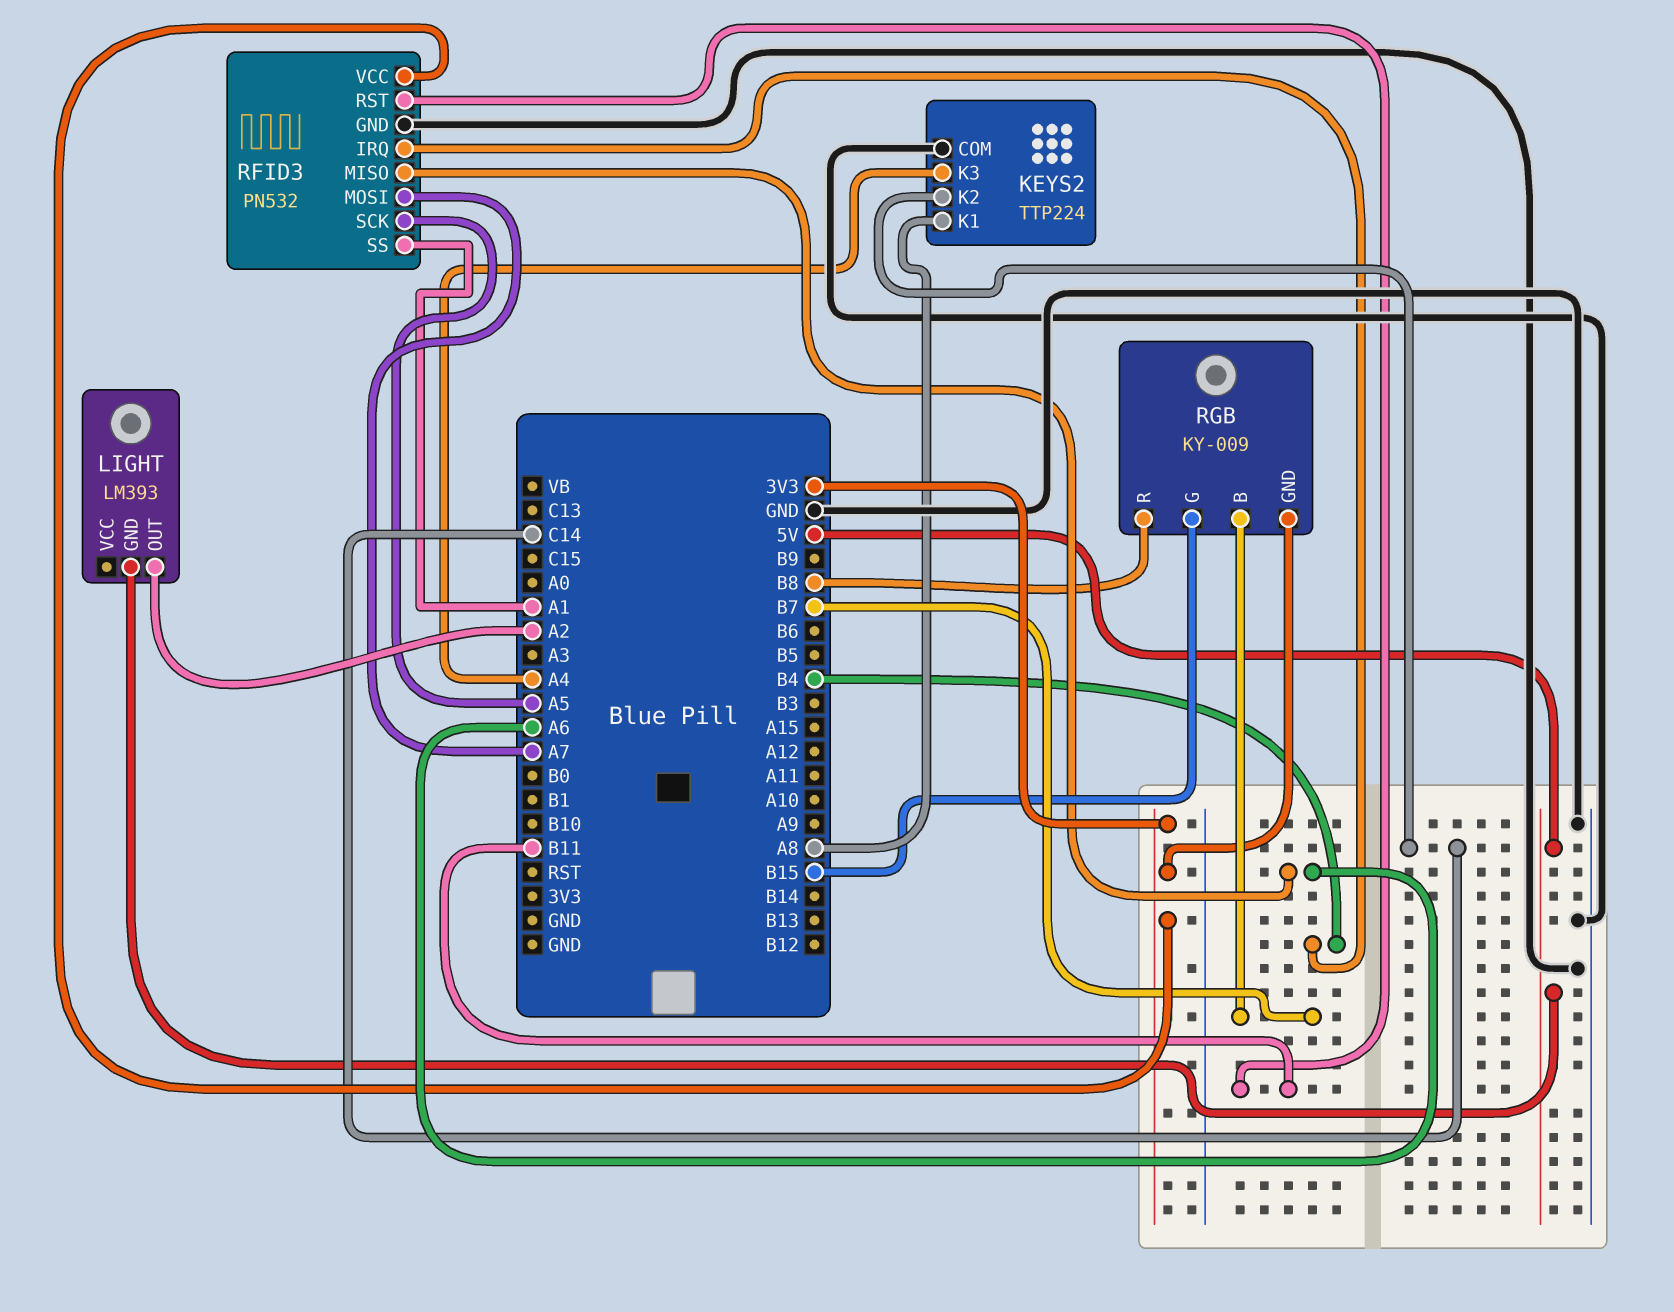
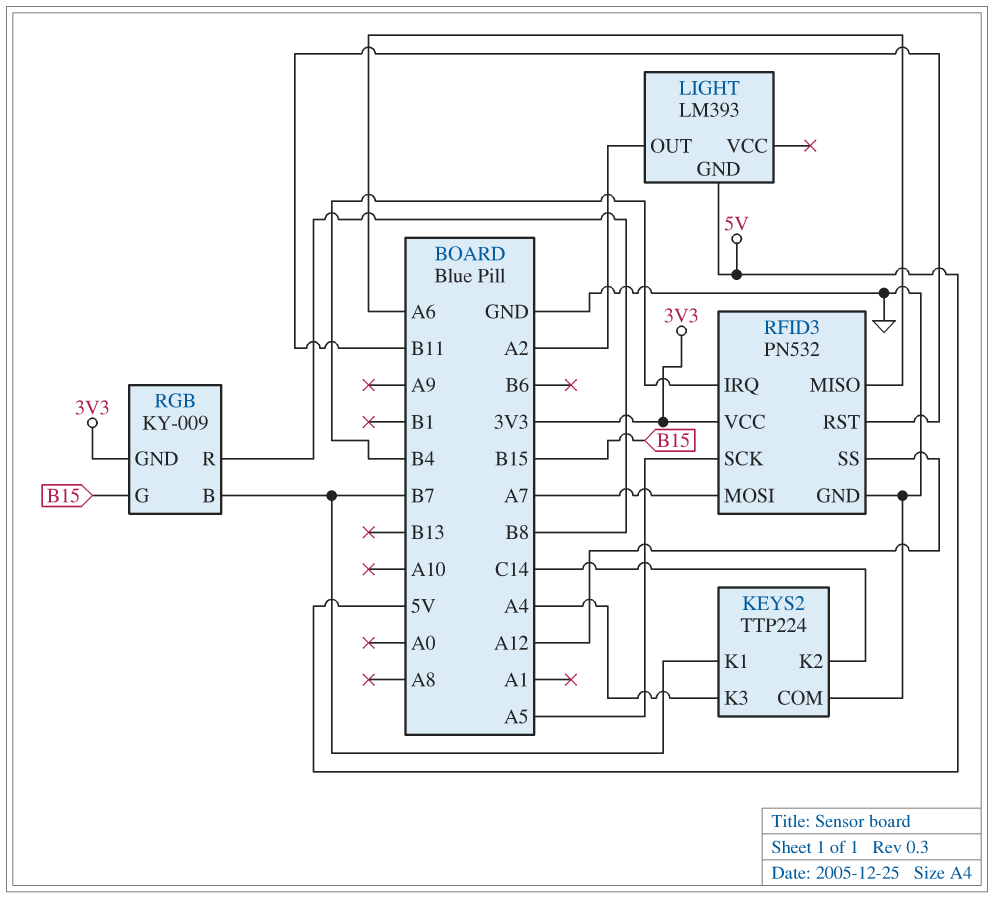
KEYS2 pin K1: A8 -> B7
RFID3 pin SS: A1 -> A12

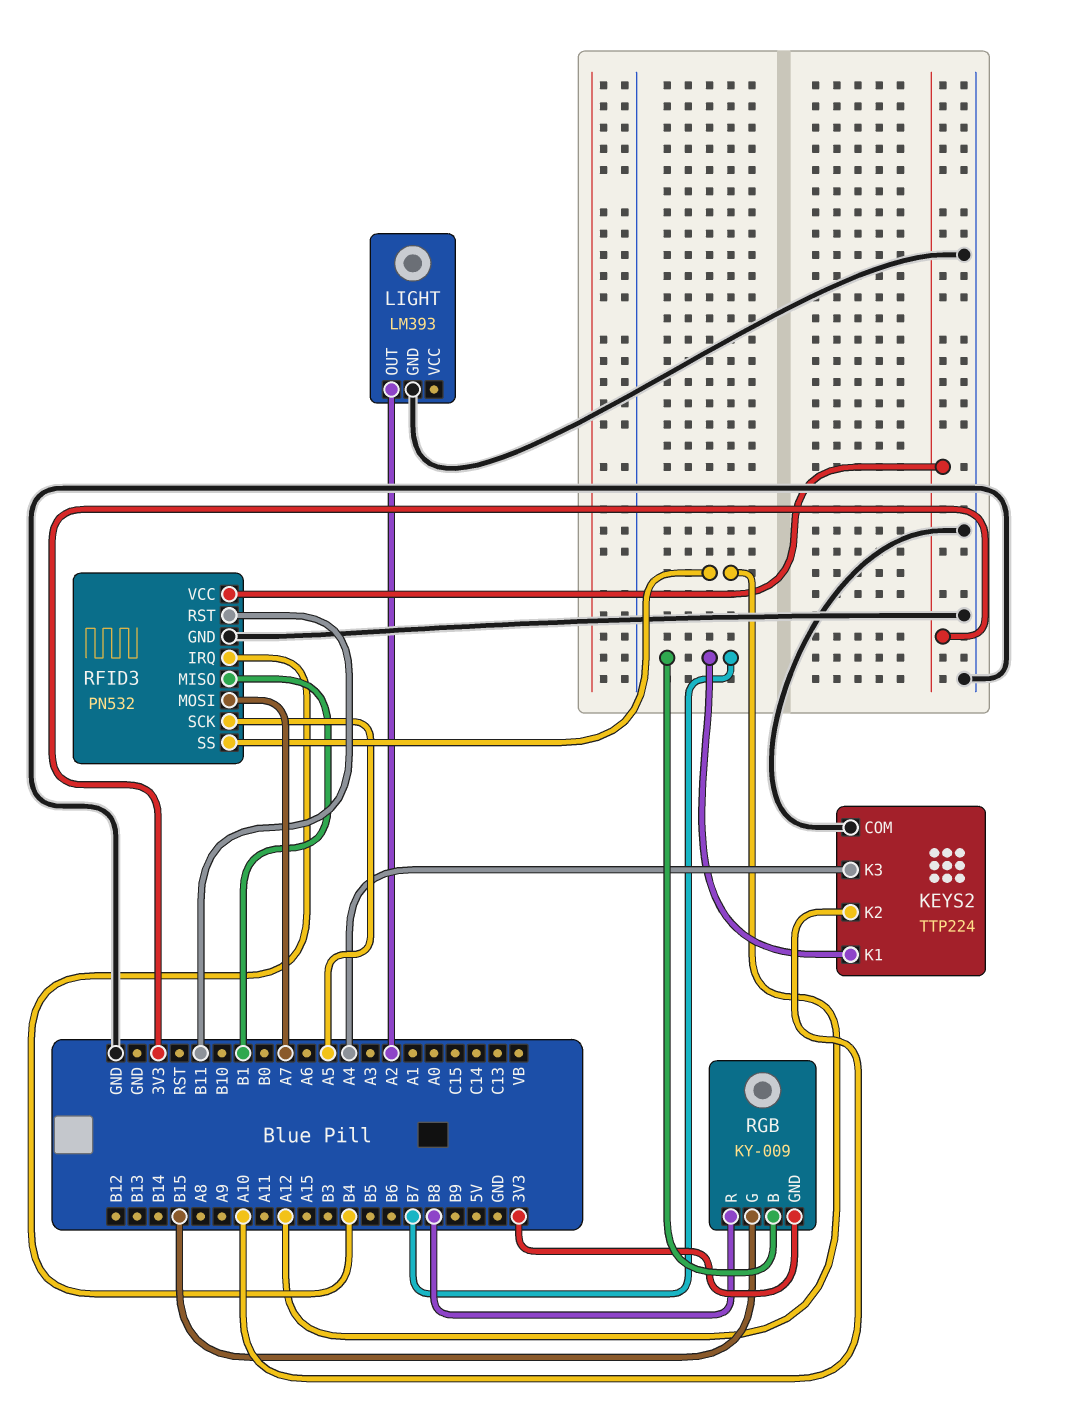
KEYS2 pin K2: C14 -> A10
LIGHT pin GND: 5V -> GND
RFID3 pin MISO: A6 -> B1

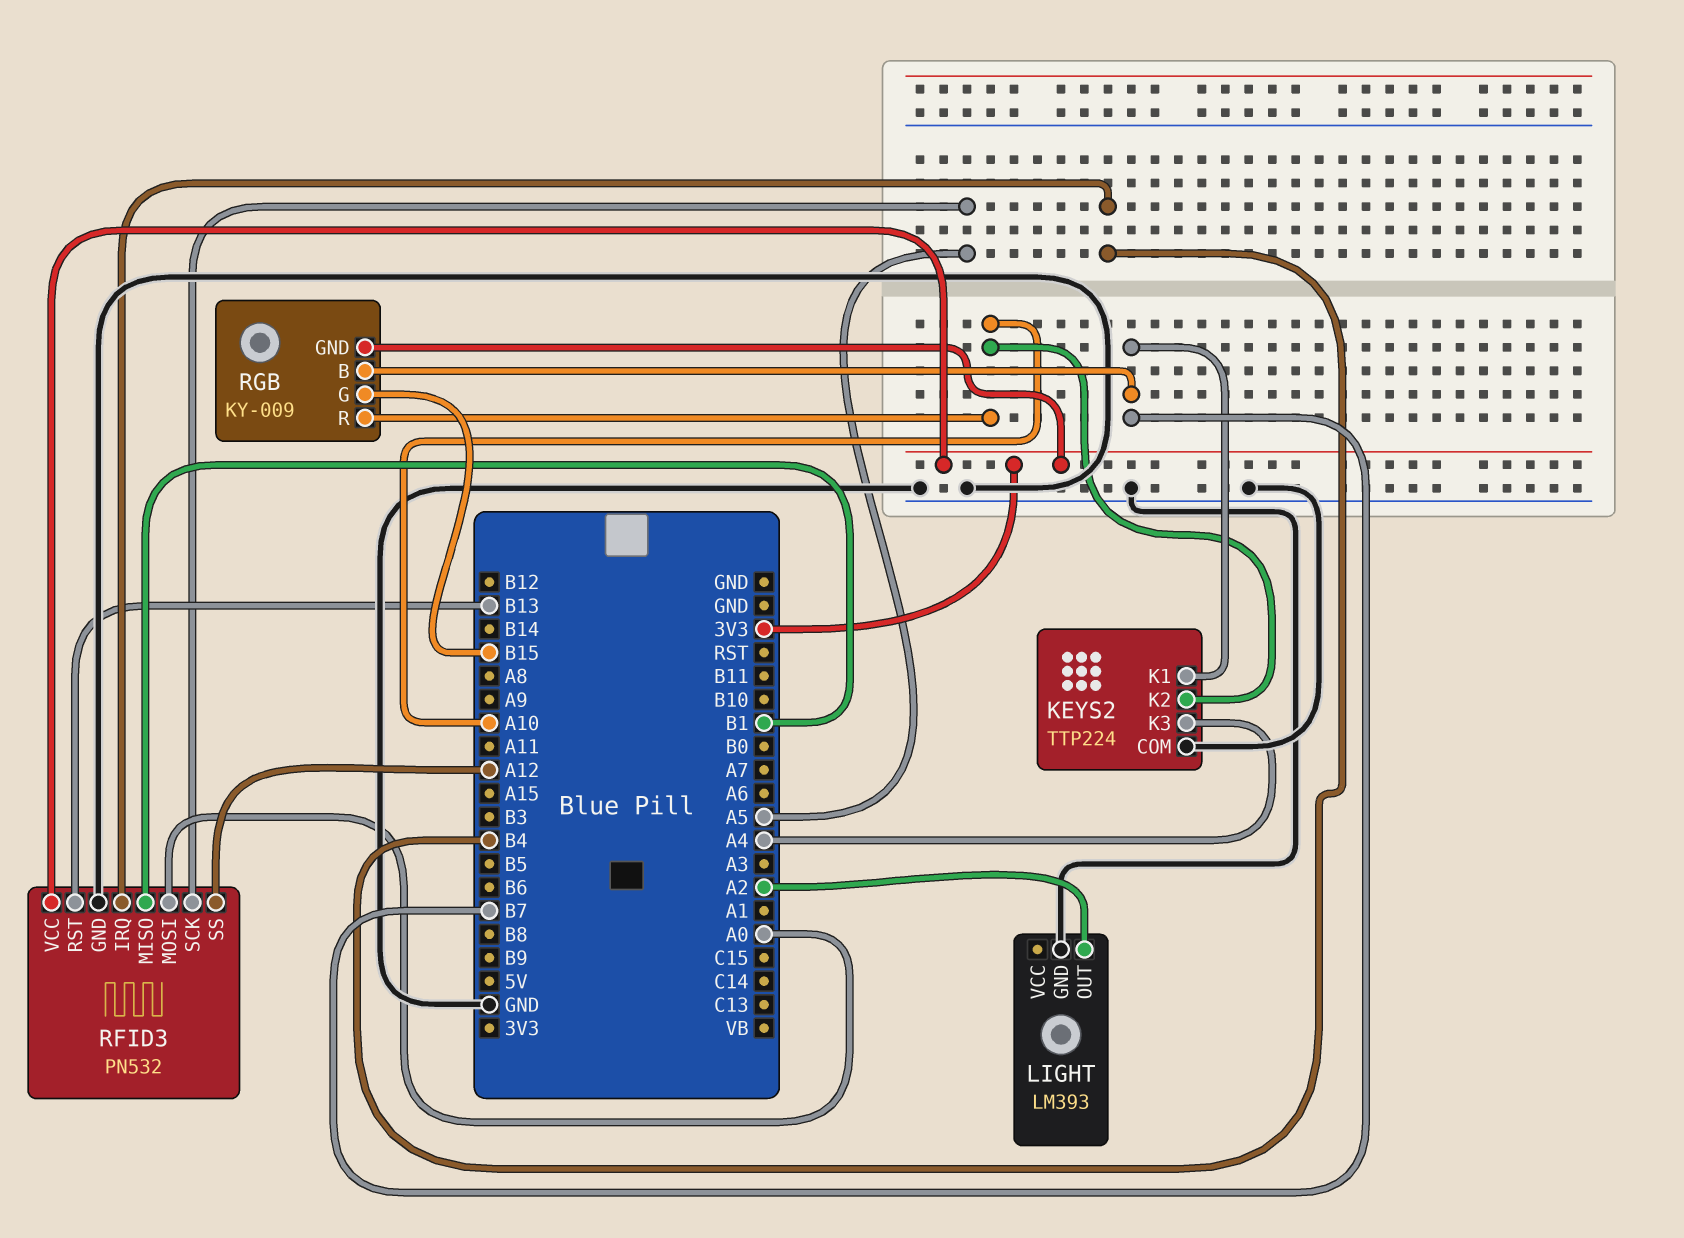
RFID3 pin MOSI: A7 -> A0
RFID3 pin RST: B11 -> B13
RGB pin R: B8 -> A10

